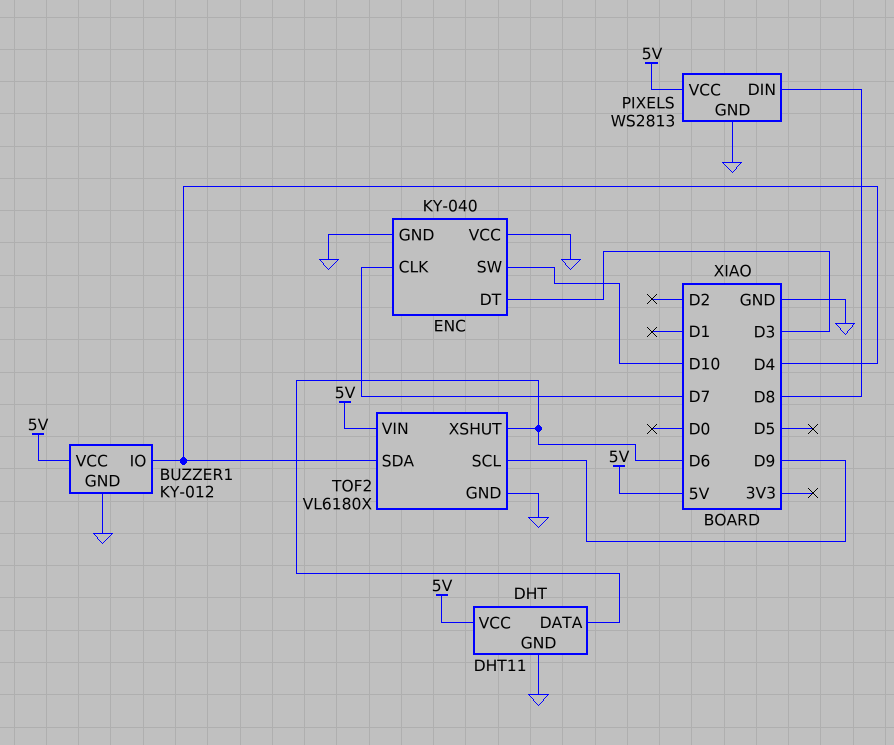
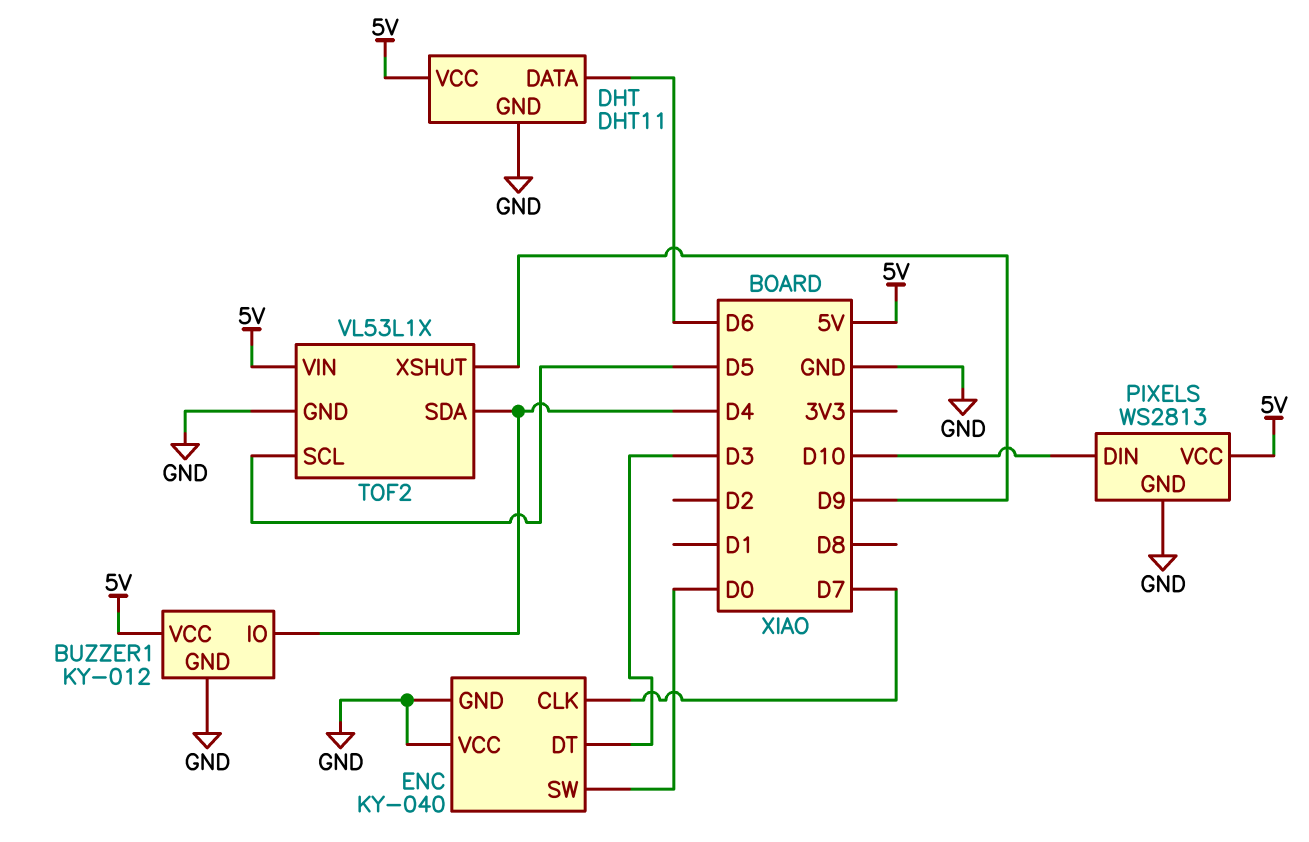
ENC pin SW: D10 -> D0
PIXELS pin DIN: D8 -> D10
TOF2: VL6180X -> VL53L1X
TOF2 pin SCL: D9 -> D5
TOF2 pin XSHUT: D6 -> D9

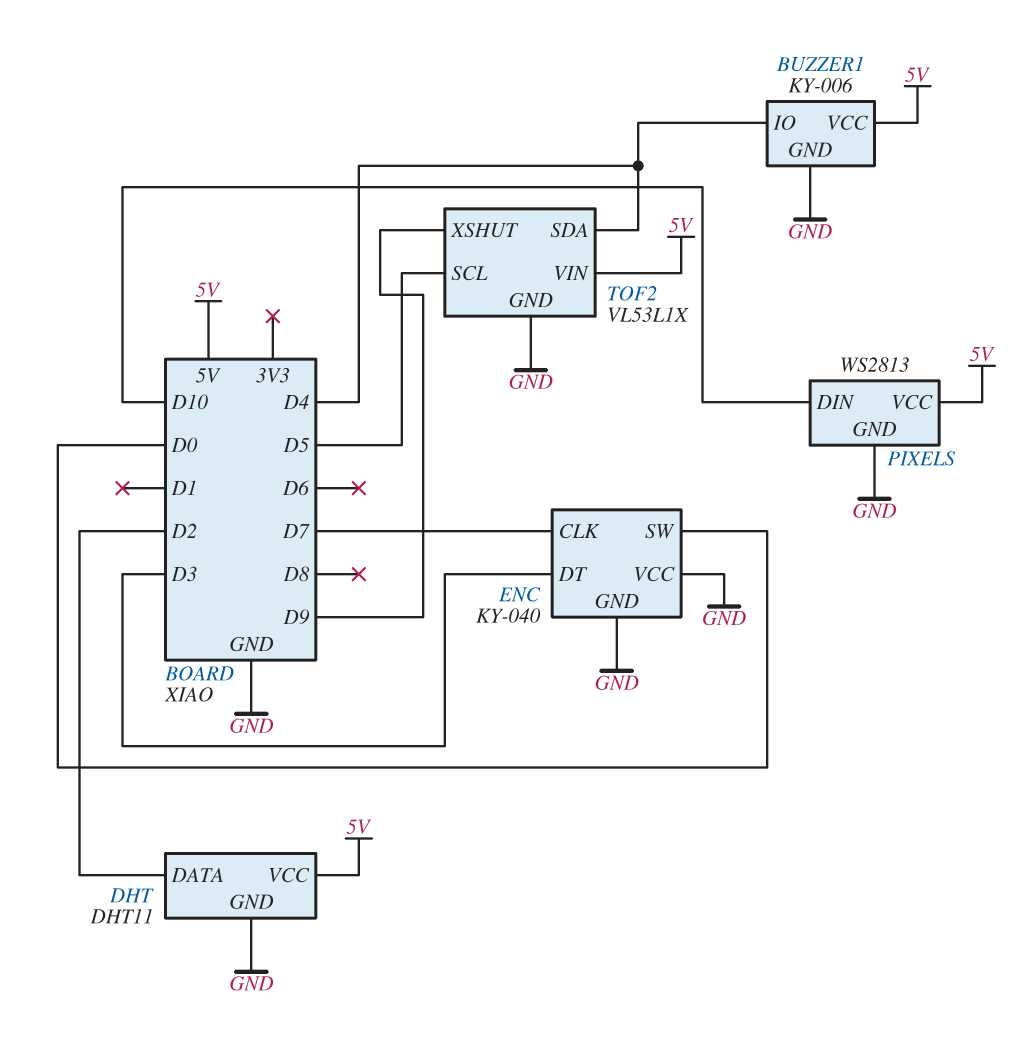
BUZZER1: KY-012 -> KY-006
DHT pin DATA: D6 -> D2

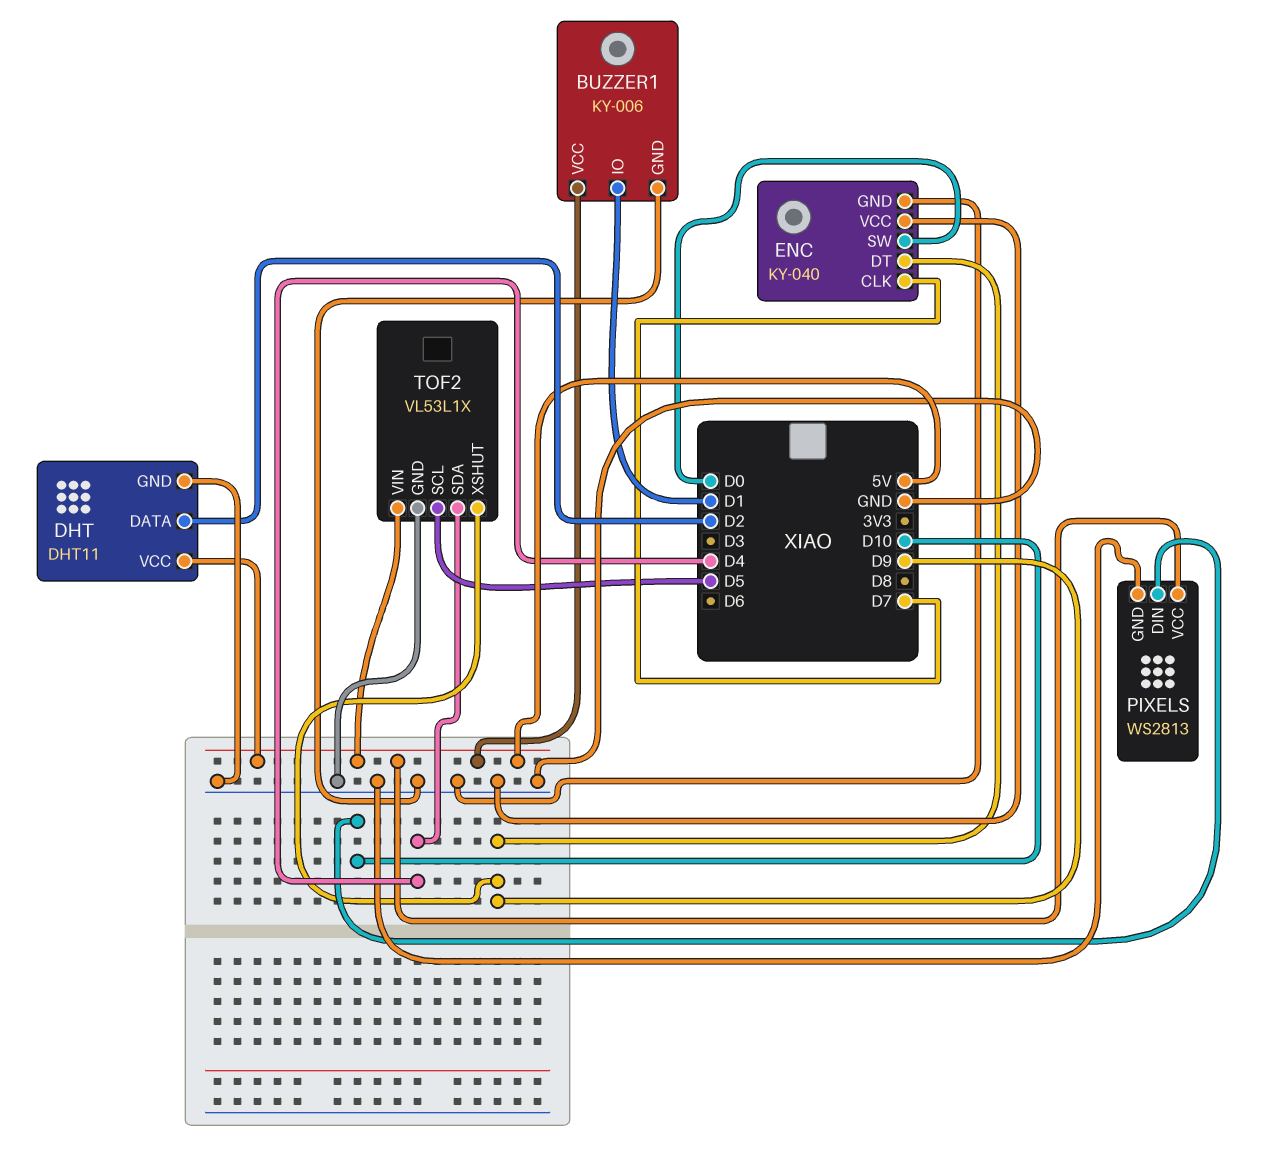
BUZZER1 pin IO: D4 -> D1
ENC pin DT: D3 -> D9

